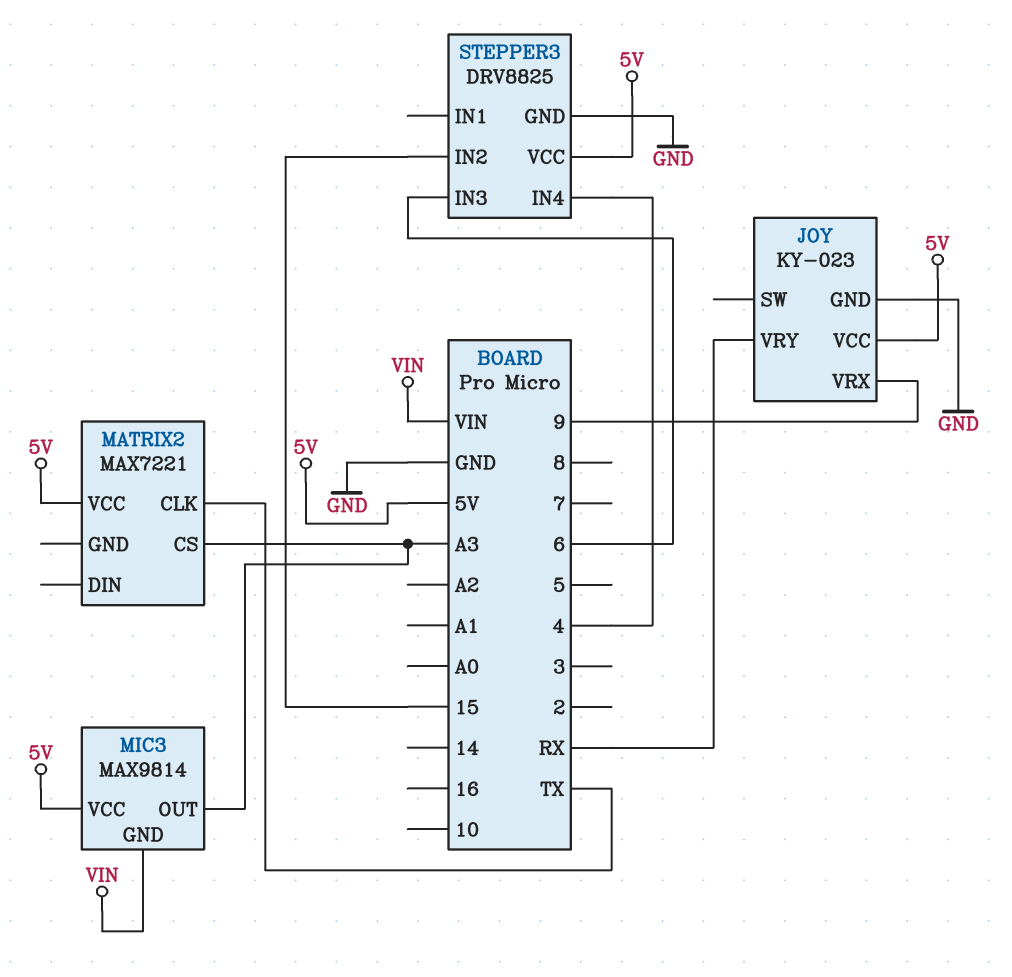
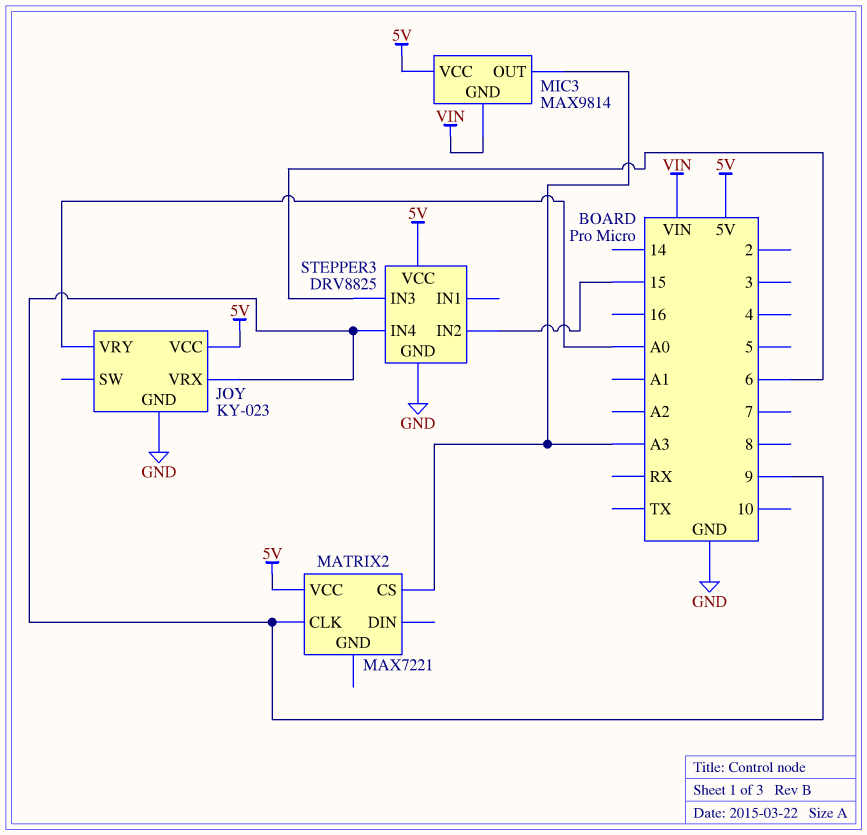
JOY pin VRY: RX -> A0
MATRIX2 pin CLK: TX -> 9
STEPPER3 pin IN4: 4 -> 9

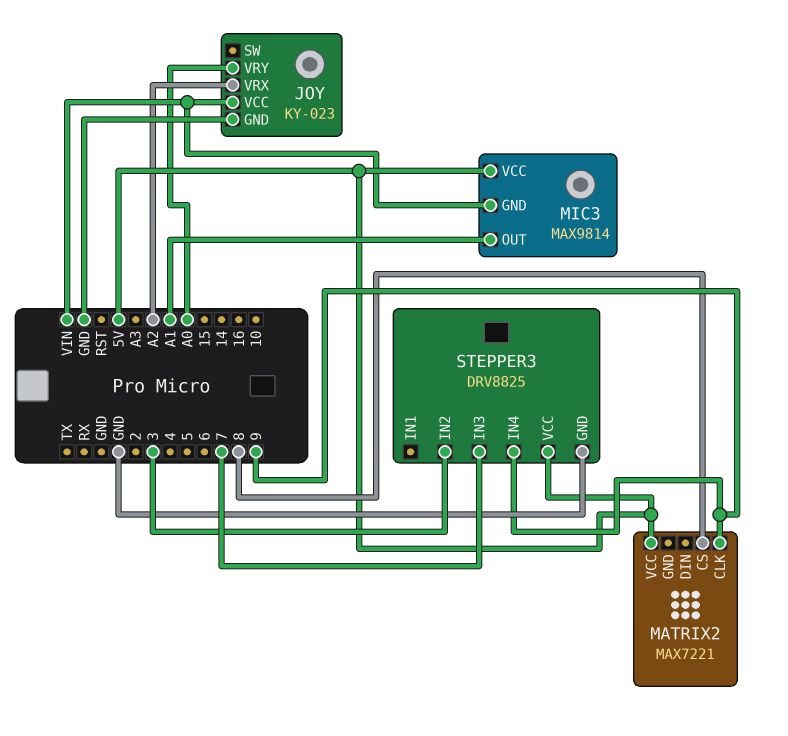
JOY pin VCC: 5V -> VIN
JOY pin VRX: 9 -> A2
MATRIX2 pin CS: A3 -> 8
MIC3 pin OUT: A3 -> A1
STEPPER3 pin IN2: 15 -> 3
STEPPER3 pin IN3: 6 -> 7

